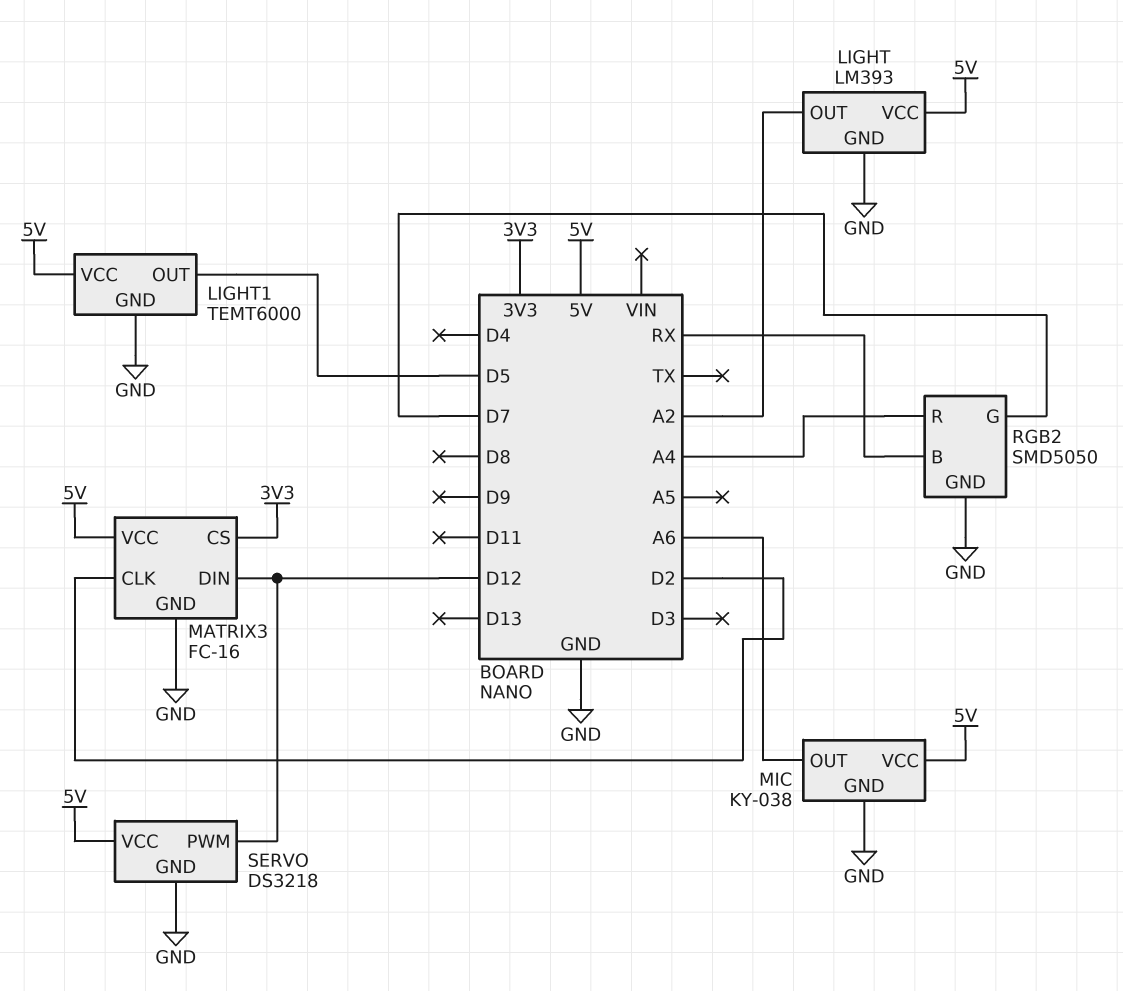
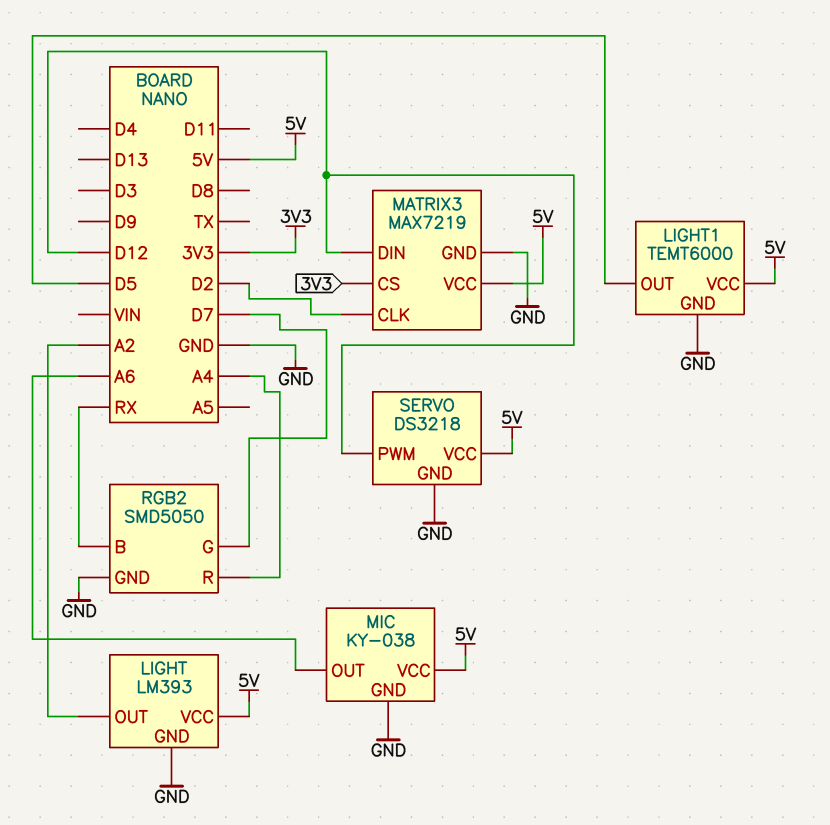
MATRIX3: FC-16 -> MAX7219

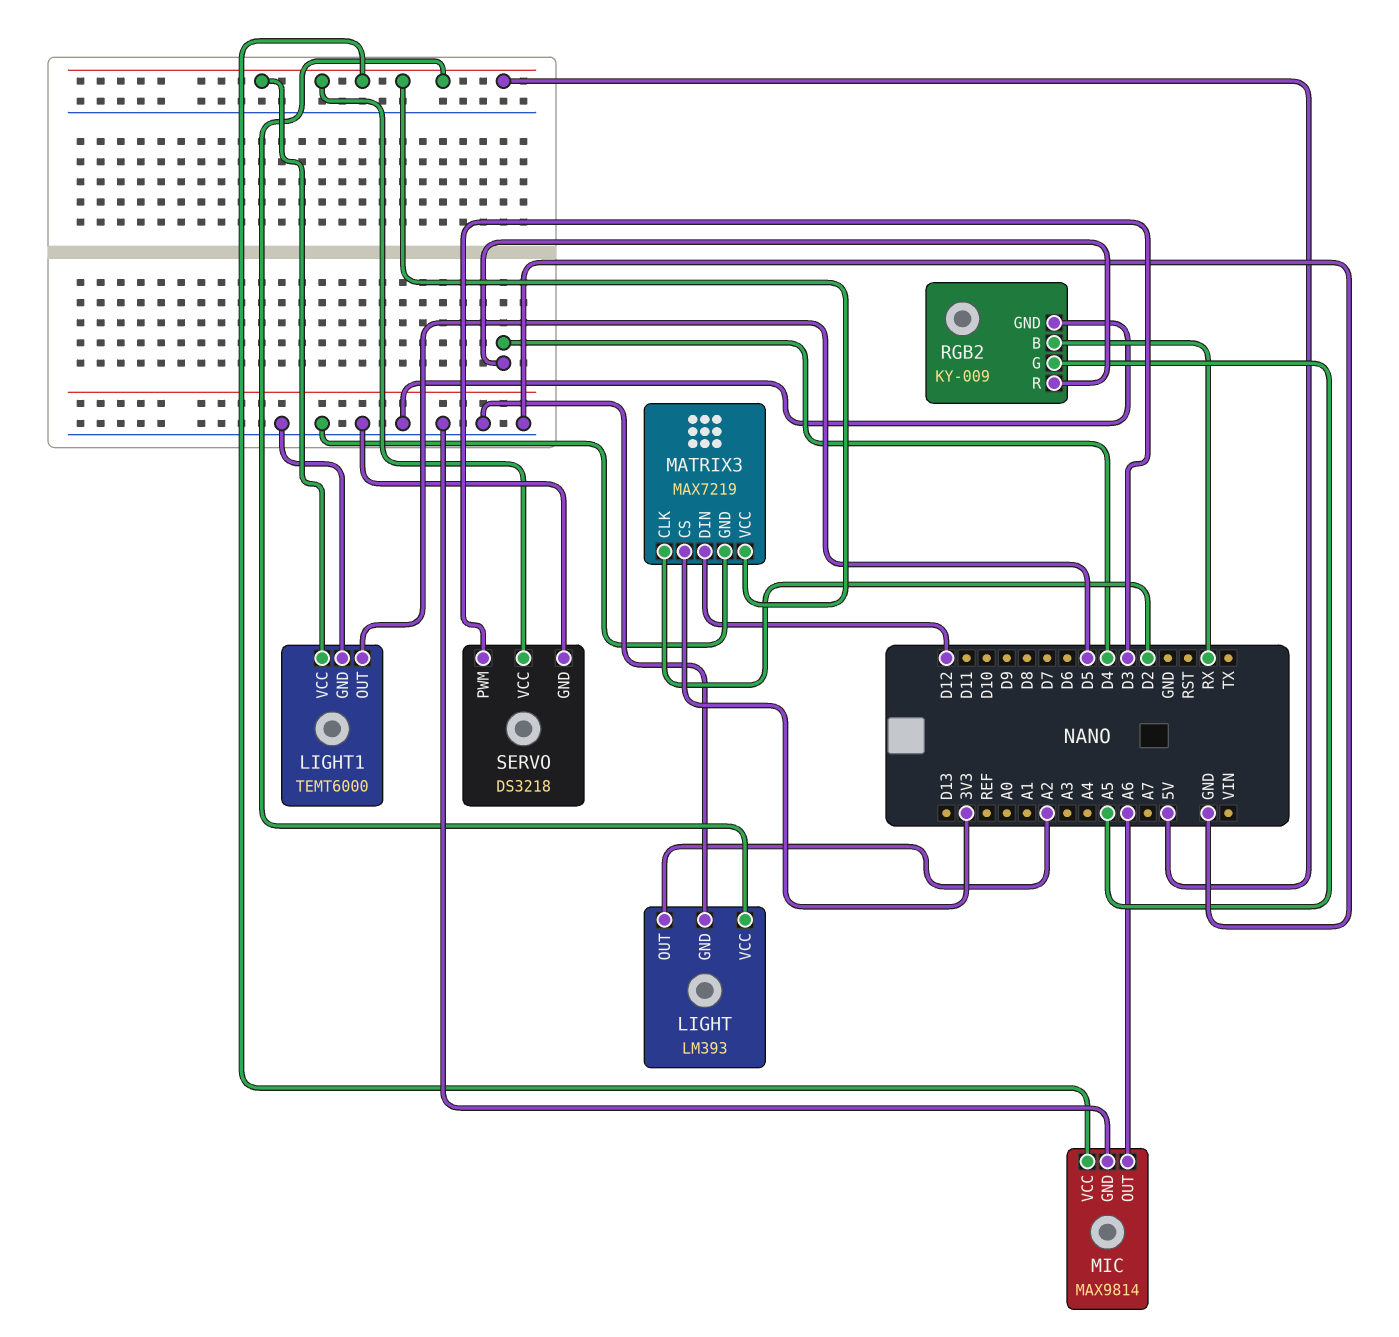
MIC: KY-038 -> MAX9814
RGB2: SMD5050 -> KY-009
RGB2 pin G: D7 -> A5
RGB2 pin R: A4 -> D4
SERVO pin PWM: D12 -> D3

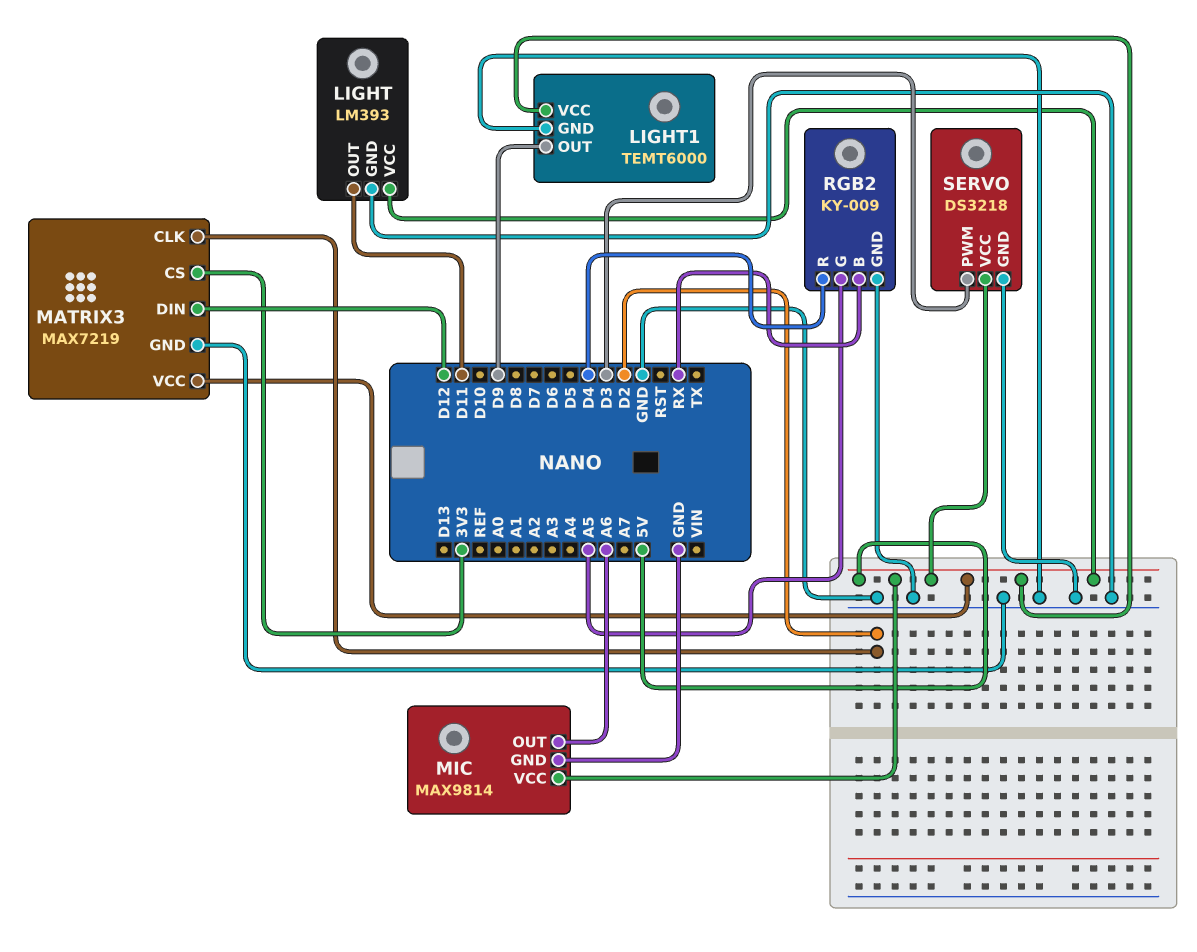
LIGHT pin OUT: A2 -> D11
LIGHT1 pin OUT: D5 -> D9

